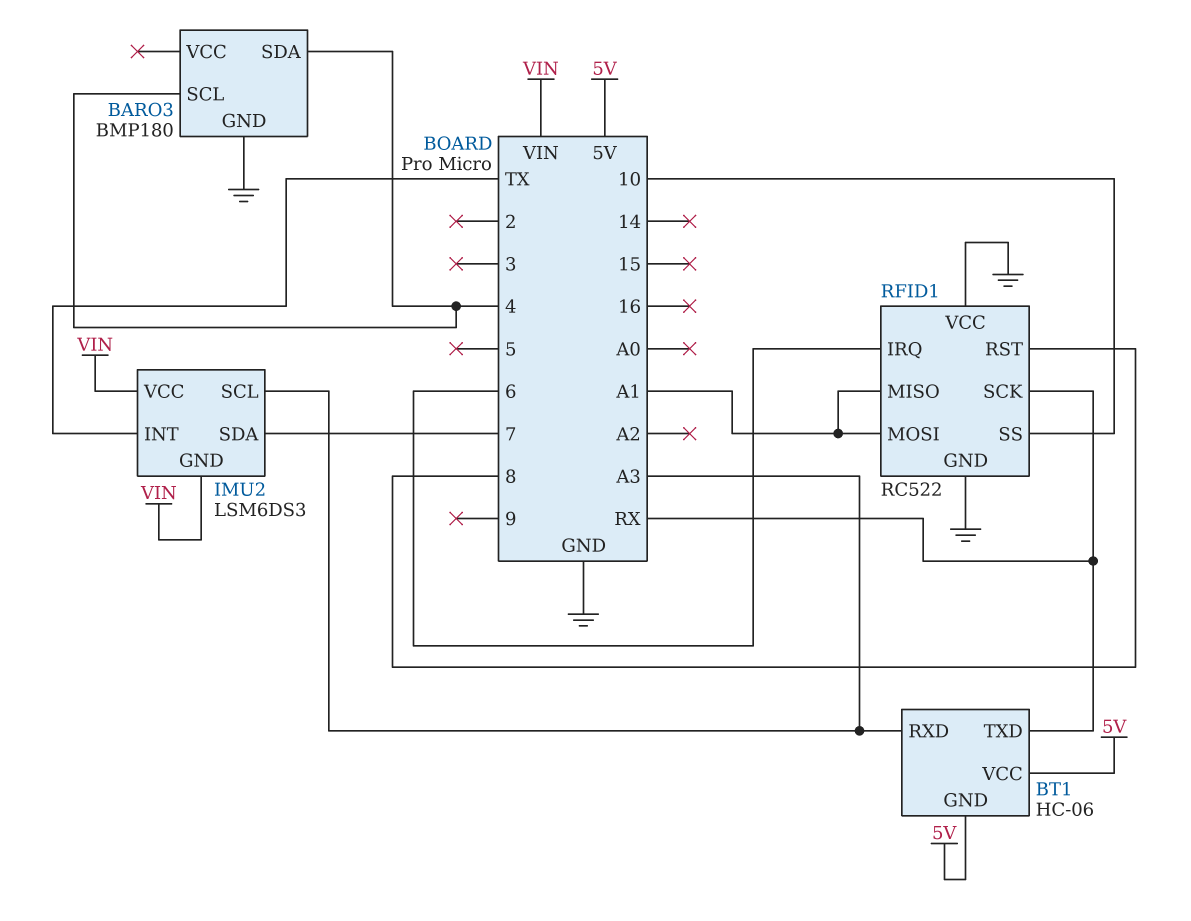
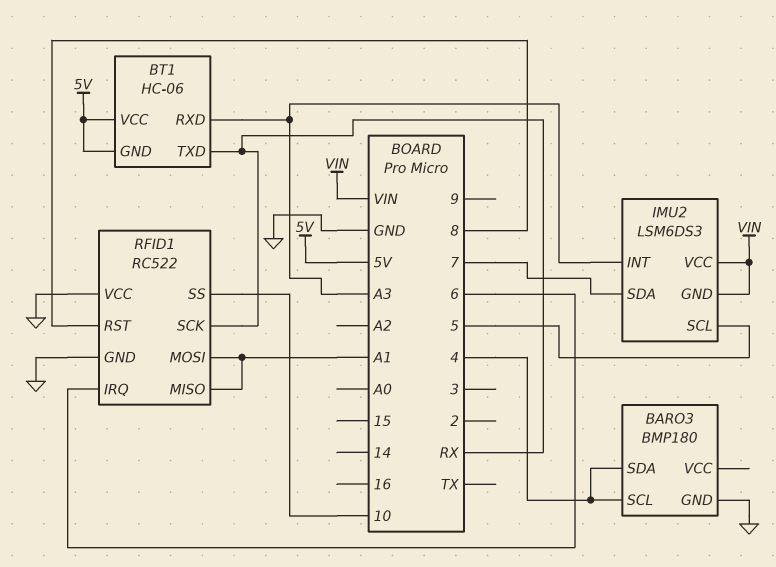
IMU2 pin INT: TX -> A3
IMU2 pin SCL: A3 -> 5

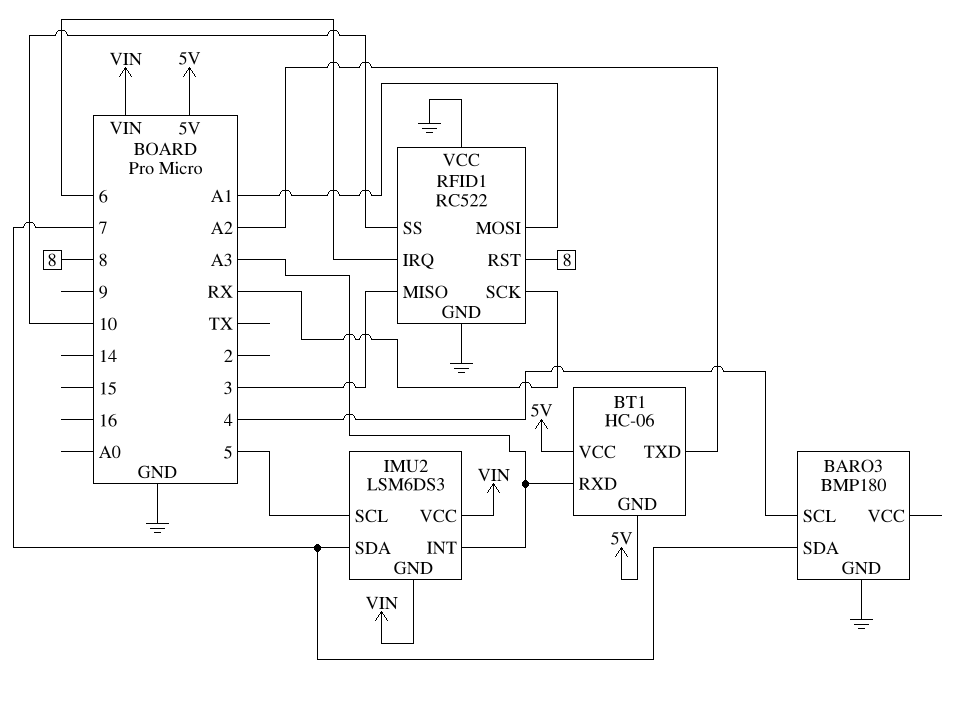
BARO3 pin SDA: 4 -> 7
BT1 pin TXD: RX -> A2
RFID1 pin MISO: A1 -> 3

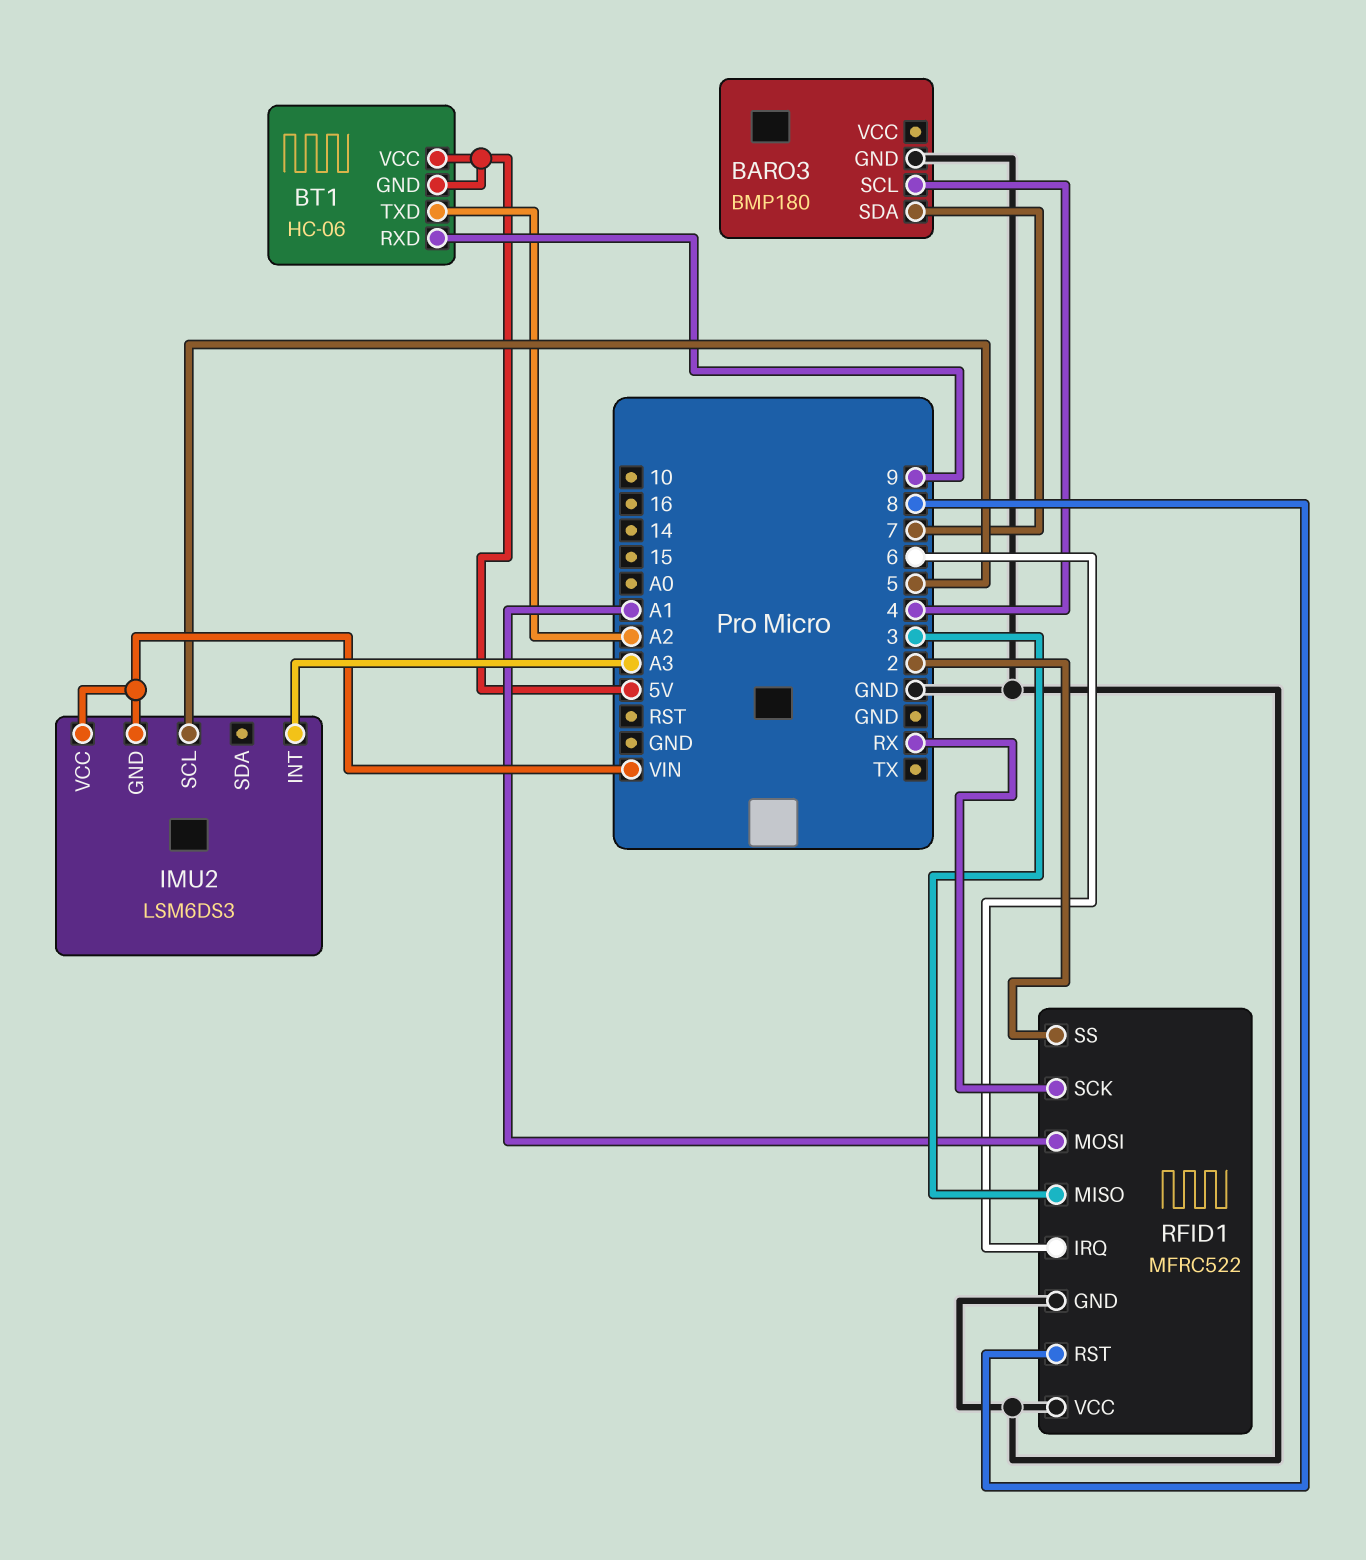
BT1 pin RXD: A3 -> 9
IMU2 pin SDA: 7 -> none
RFID1: RC522 -> MFRC522
RFID1 pin SS: 10 -> 2

